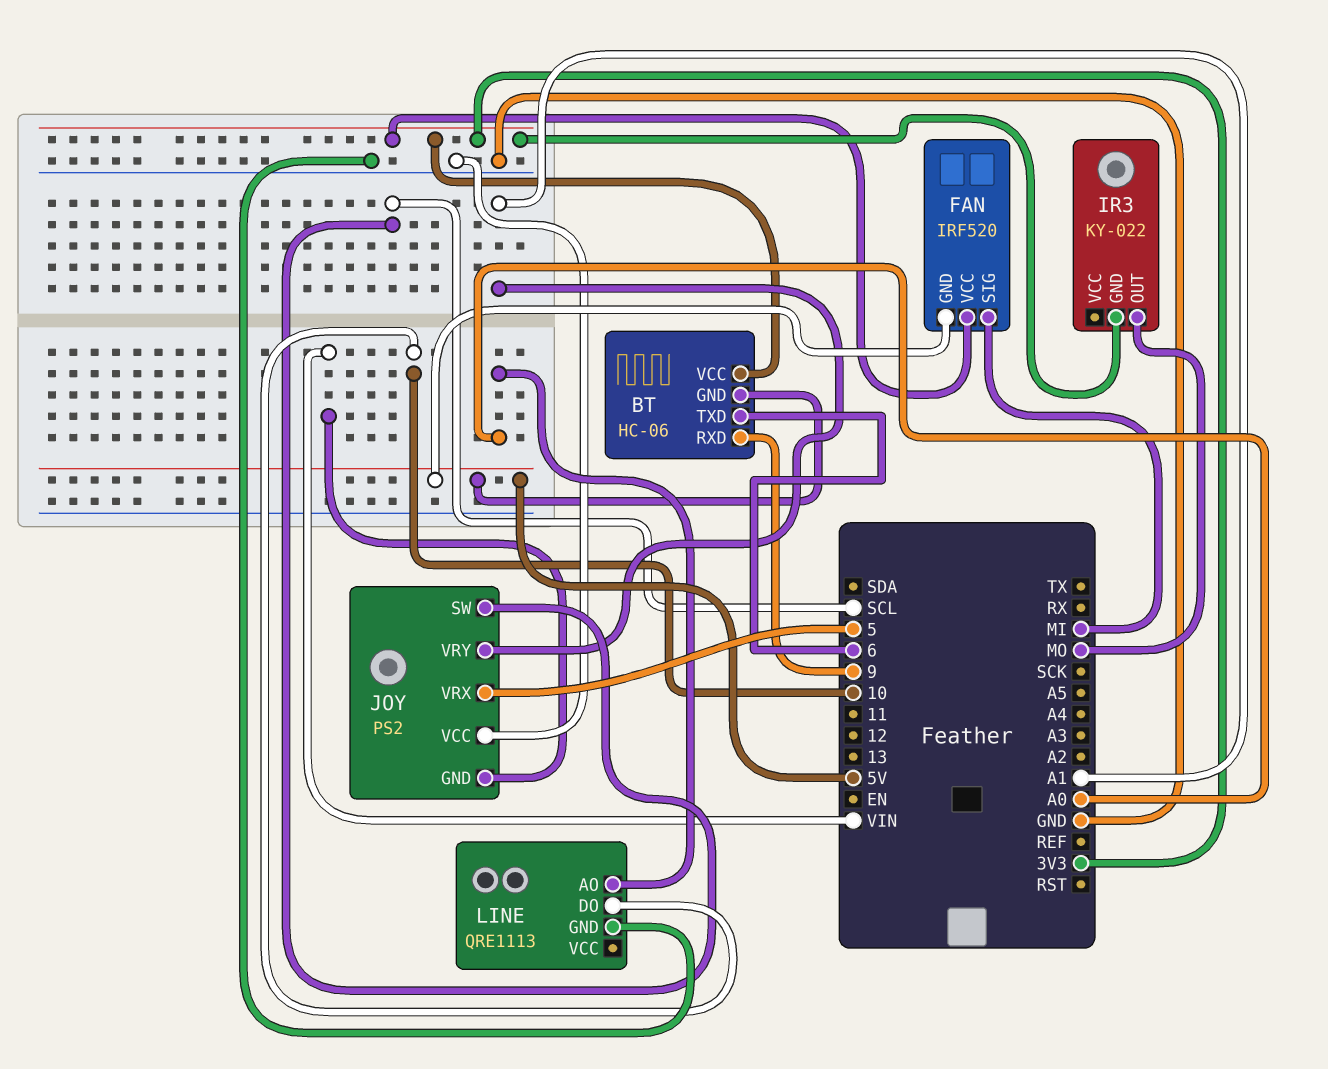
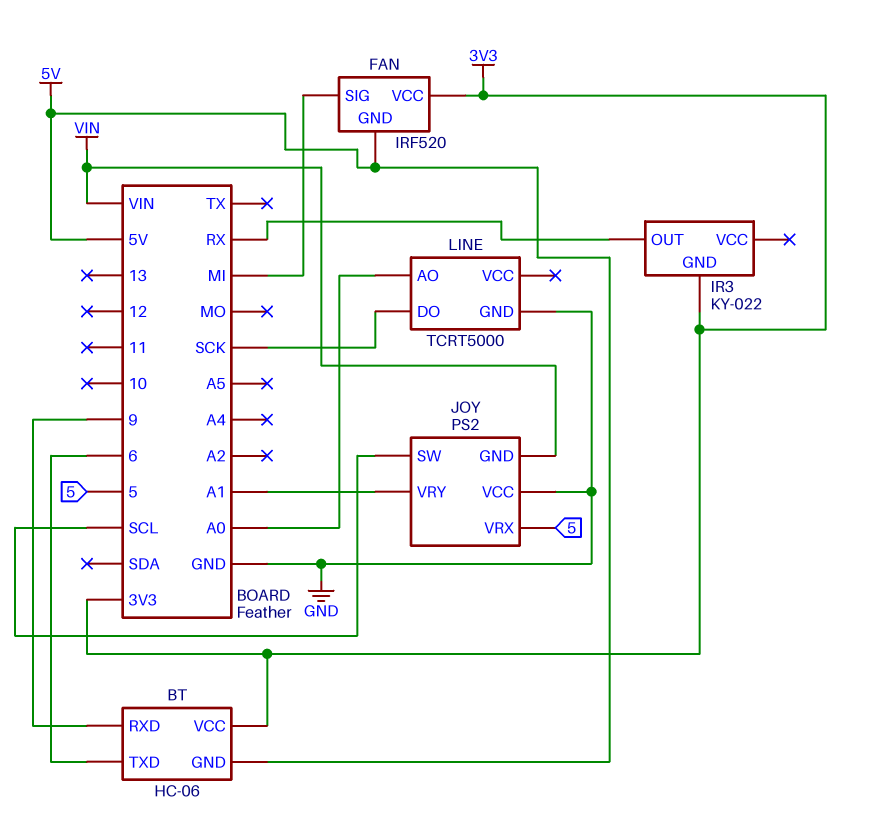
IR3 pin OUT: MO -> RX
LINE: QRE1113 -> TCRT5000
LINE pin DO: 10 -> SCK

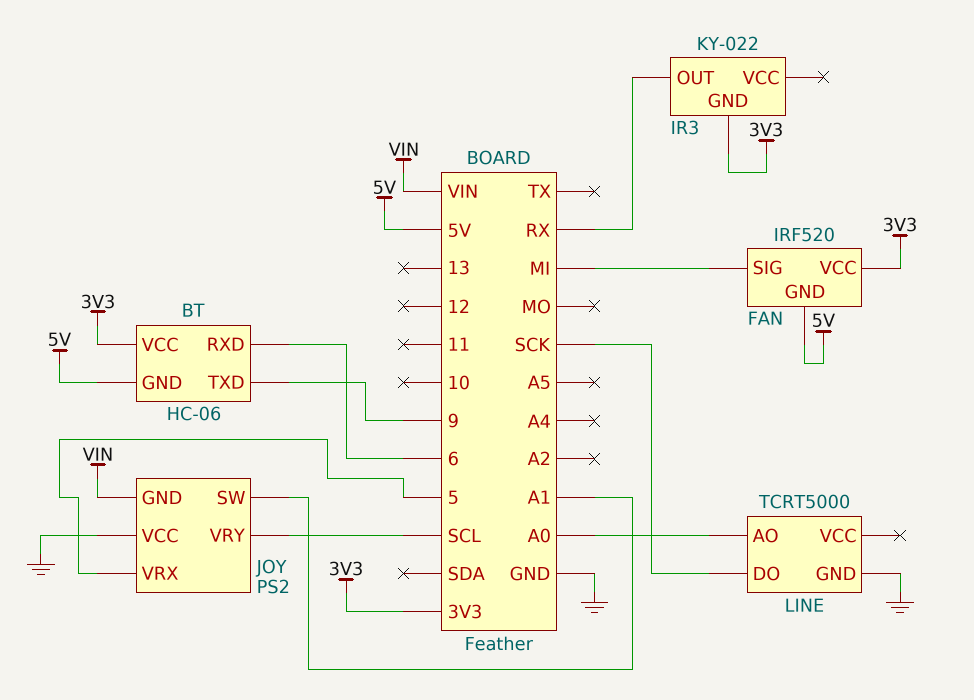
BT pin RXD: 9 -> 6
BT pin TXD: 6 -> 9
JOY pin SW: SCL -> A1
JOY pin VRY: A1 -> SCL

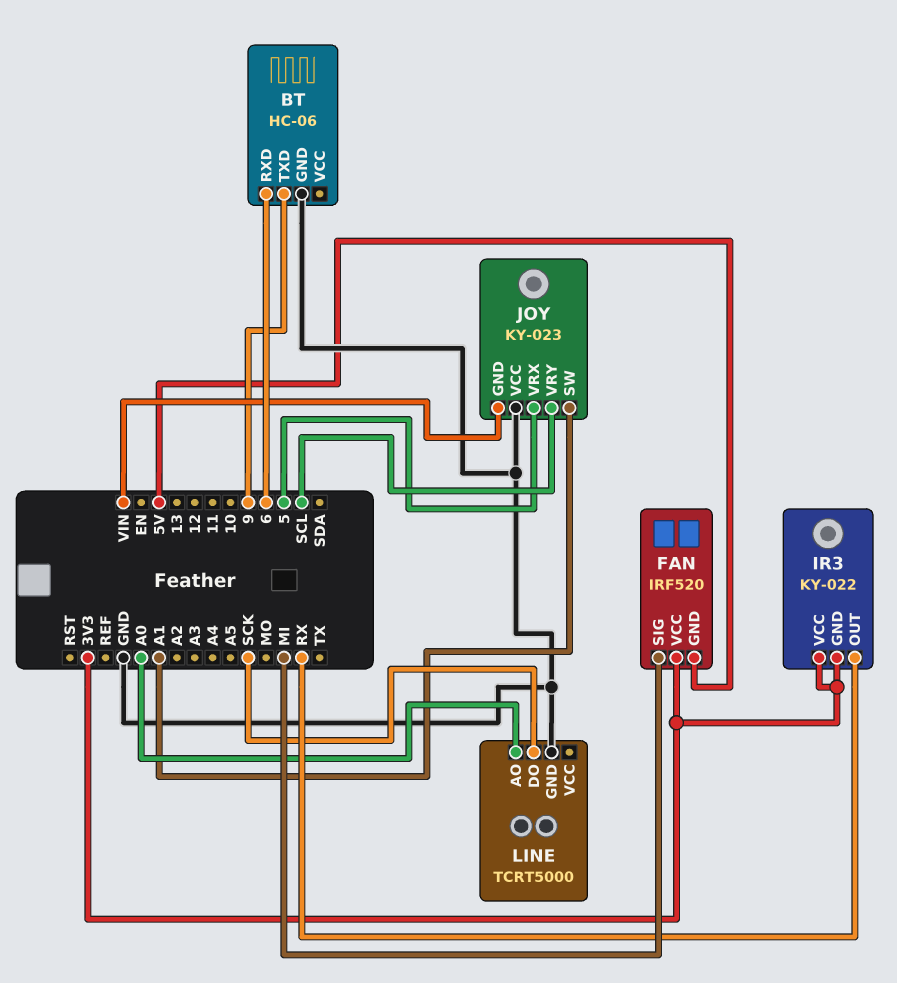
BT pin GND: 5V -> GND
BT pin VCC: 3V3 -> none
IR3 pin VCC: none -> 3V3
JOY: PS2 -> KY-023

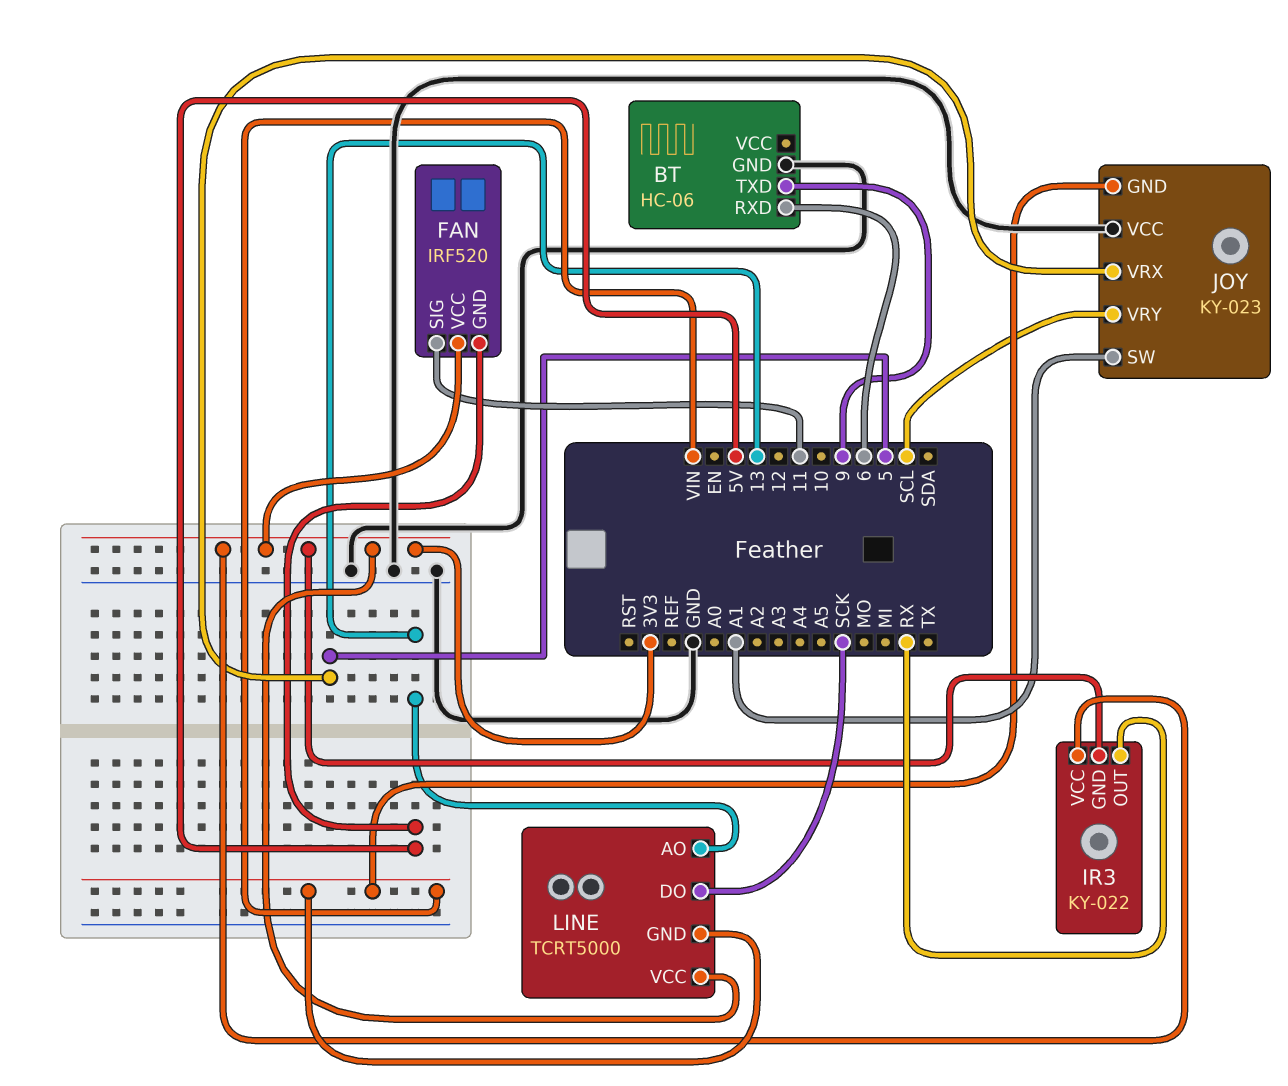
FAN pin SIG: MI -> 11
LINE pin AO: A0 -> 13
LINE pin GND: GND -> VIN
LINE pin VCC: none -> 3V3

